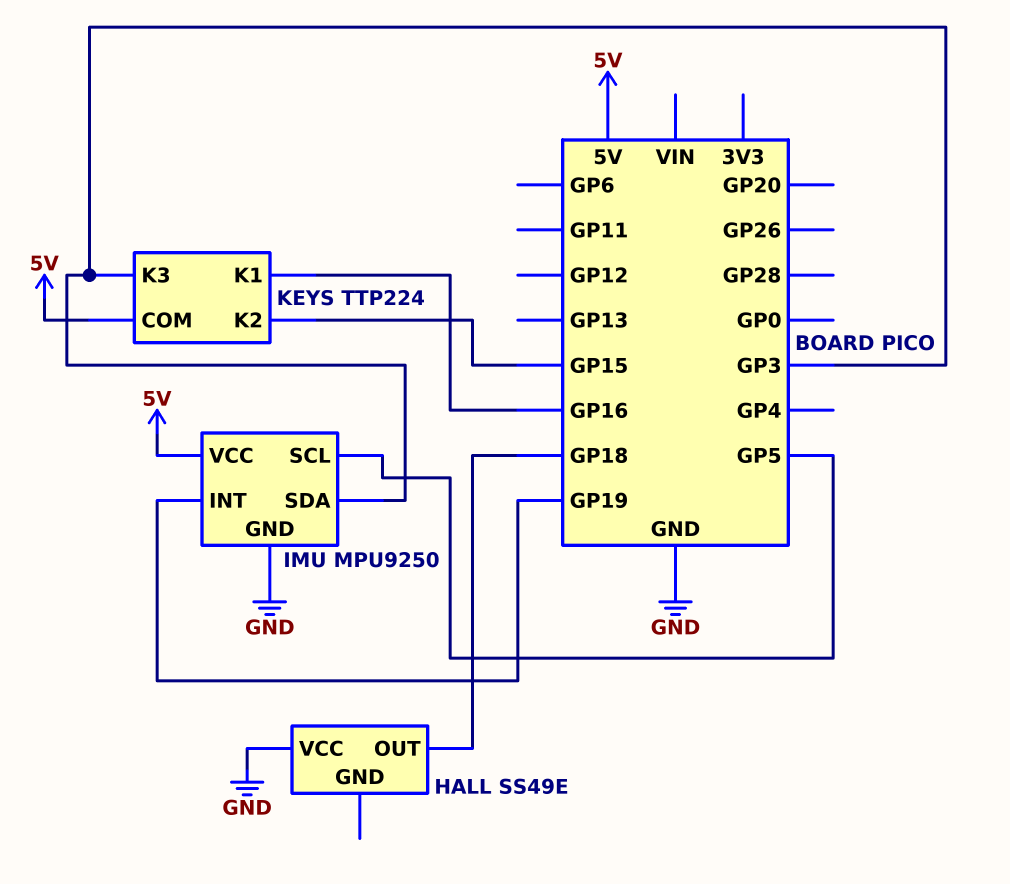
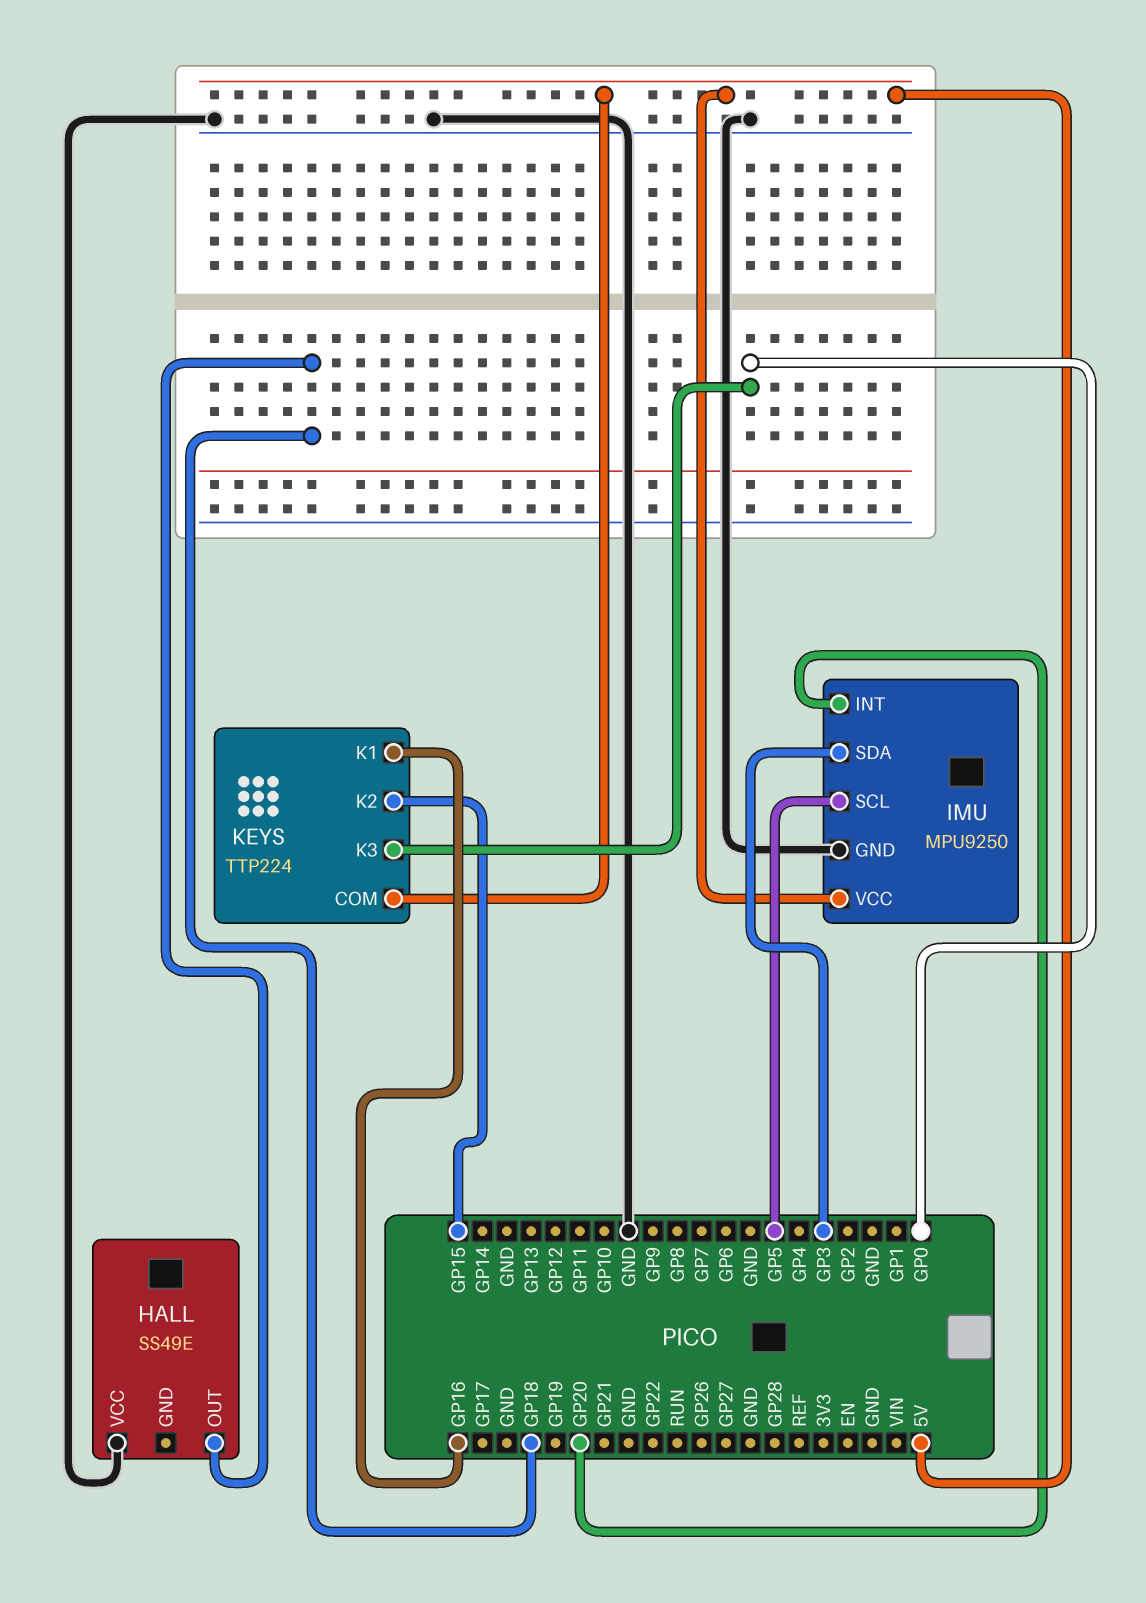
IMU pin INT: GP19 -> GP20
KEYS pin K3: GP3 -> GP0

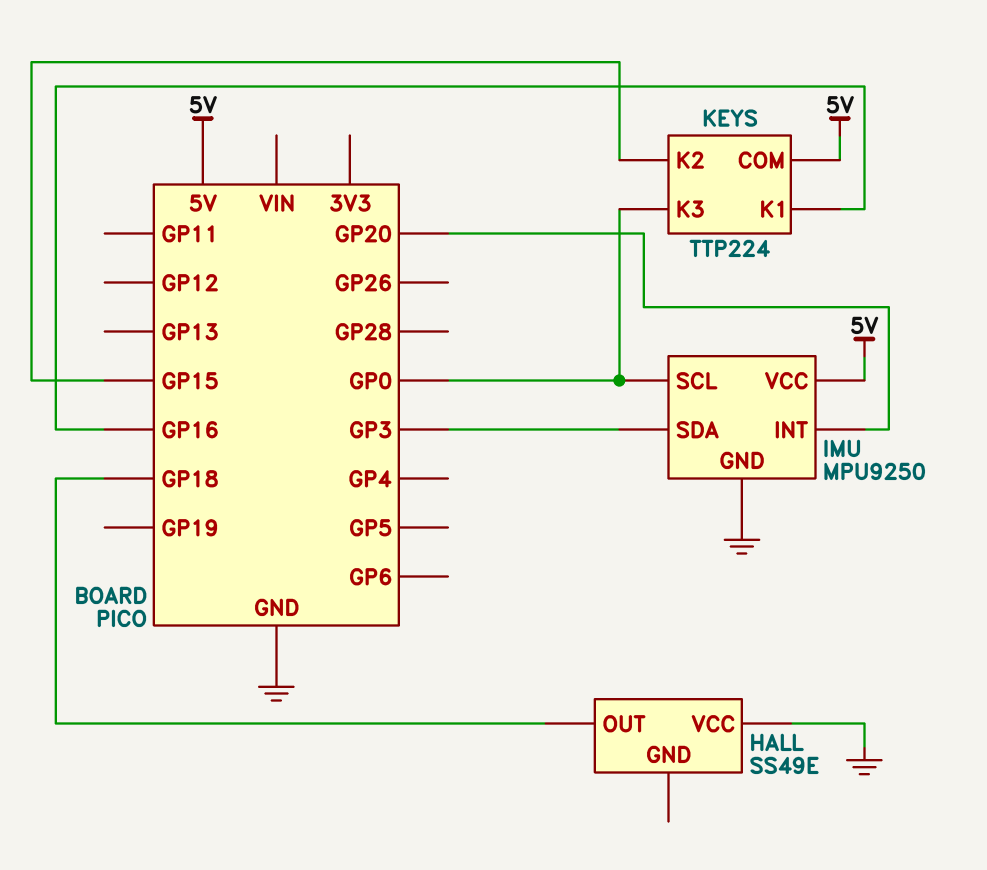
IMU pin SCL: GP5 -> GP0

